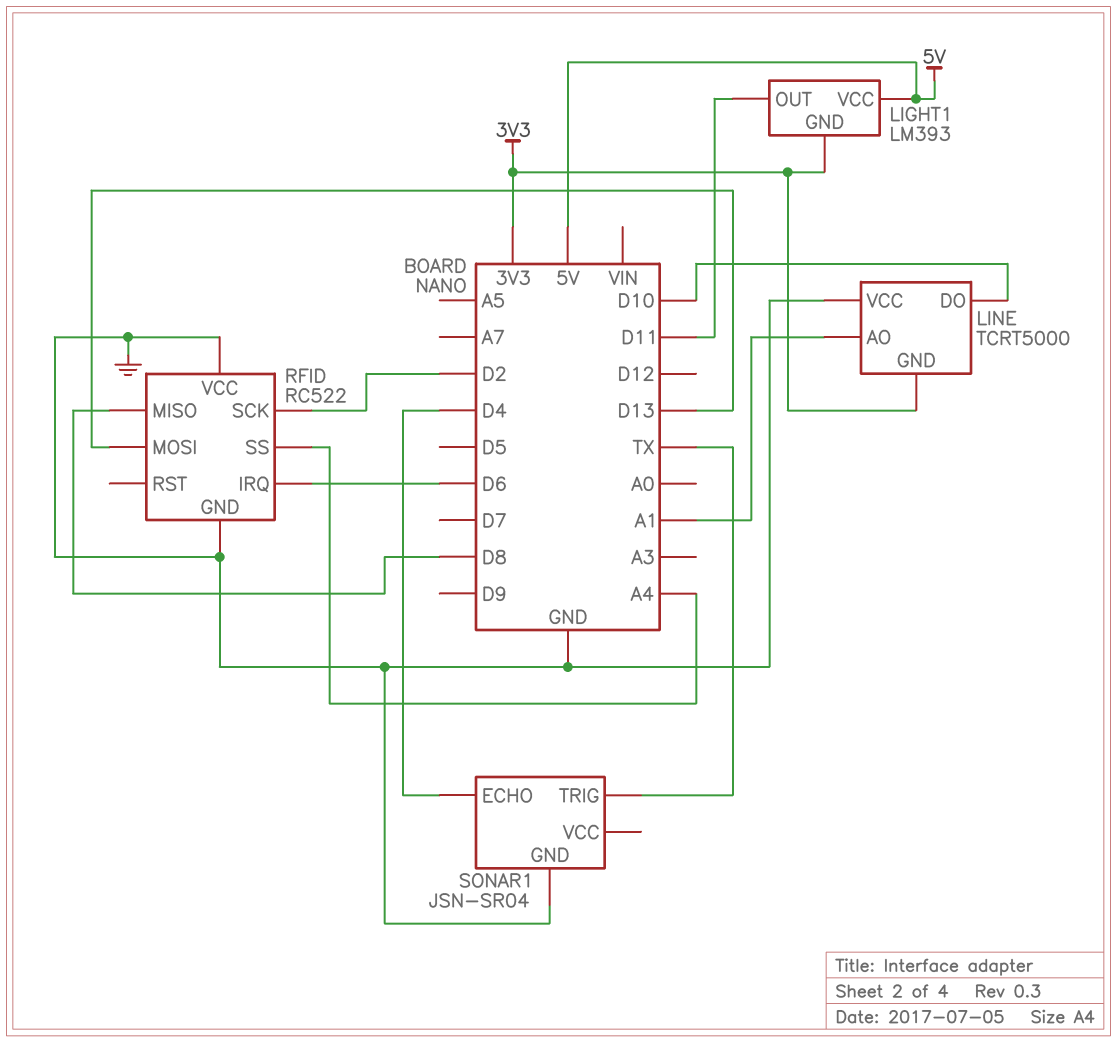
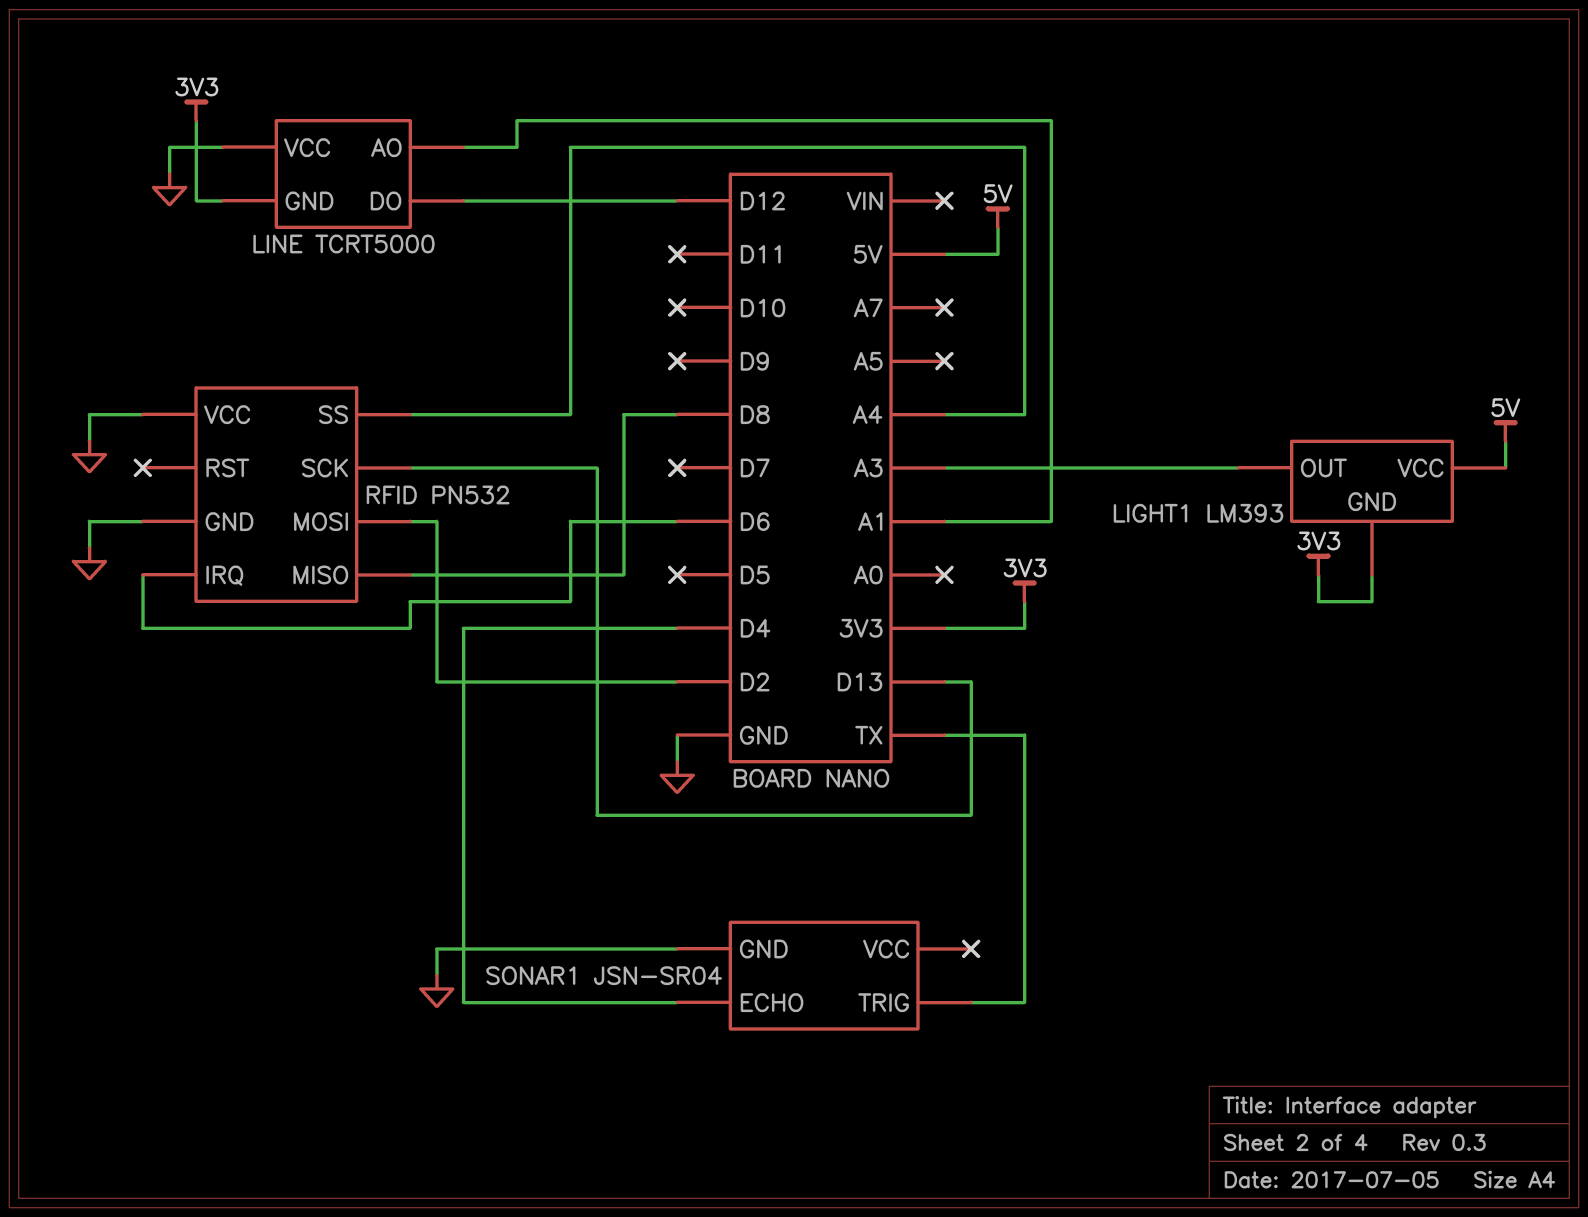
LIGHT1 pin OUT: D11 -> A3
LINE pin DO: D10 -> D12
RFID: RC522 -> PN532
RFID pin MOSI: D13 -> D2
RFID pin SCK: D2 -> D13

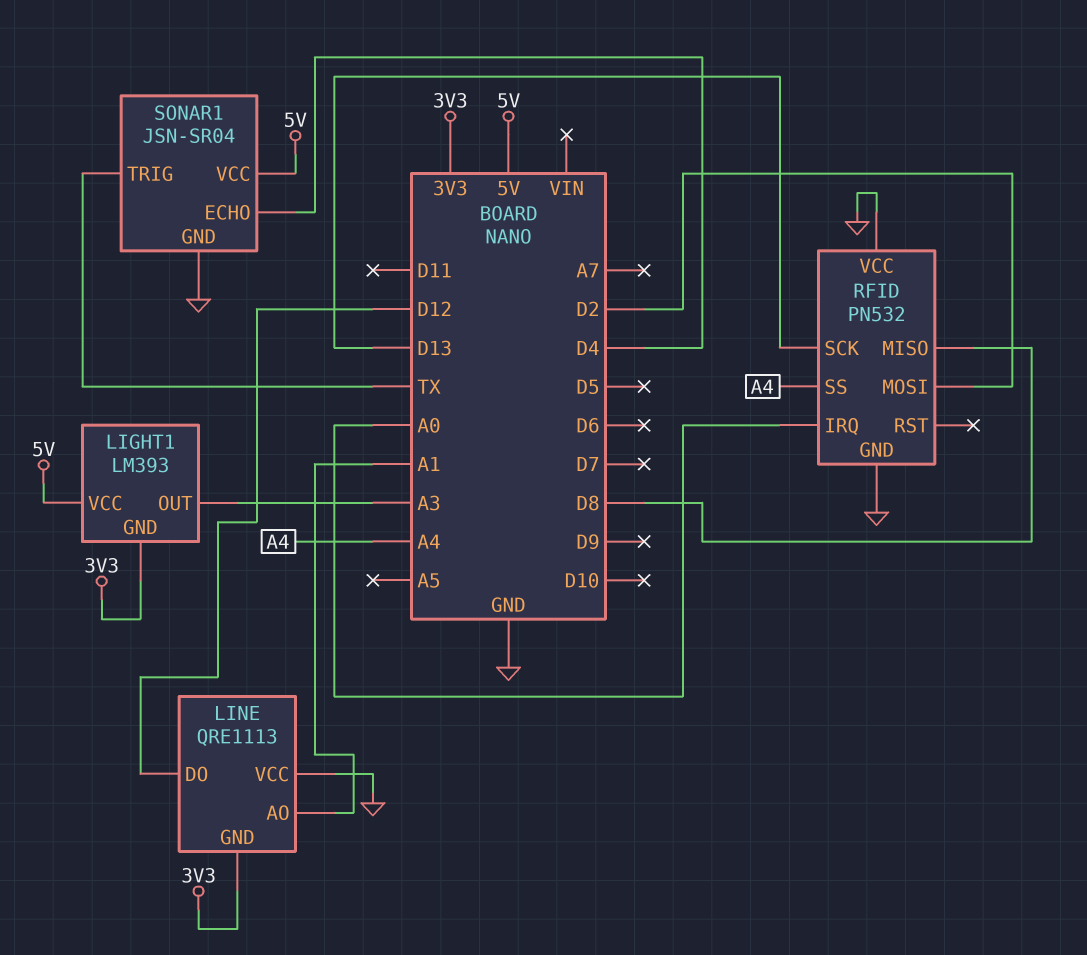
LINE: TCRT5000 -> QRE1113
RFID pin IRQ: D6 -> A0
SONAR1 pin VCC: none -> 5V

